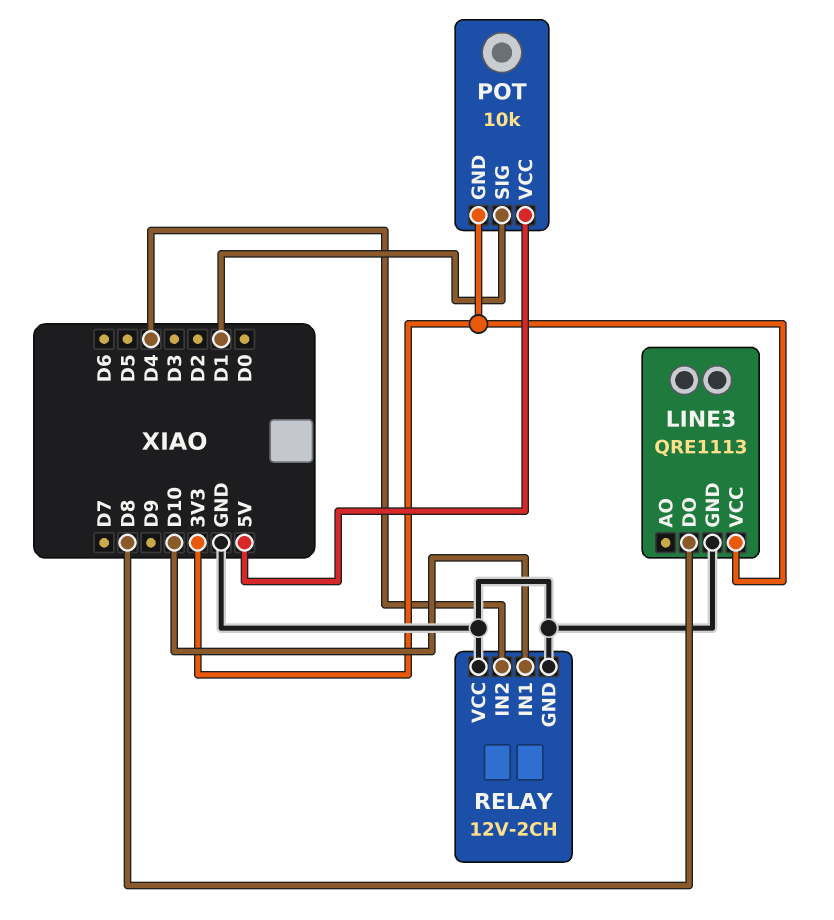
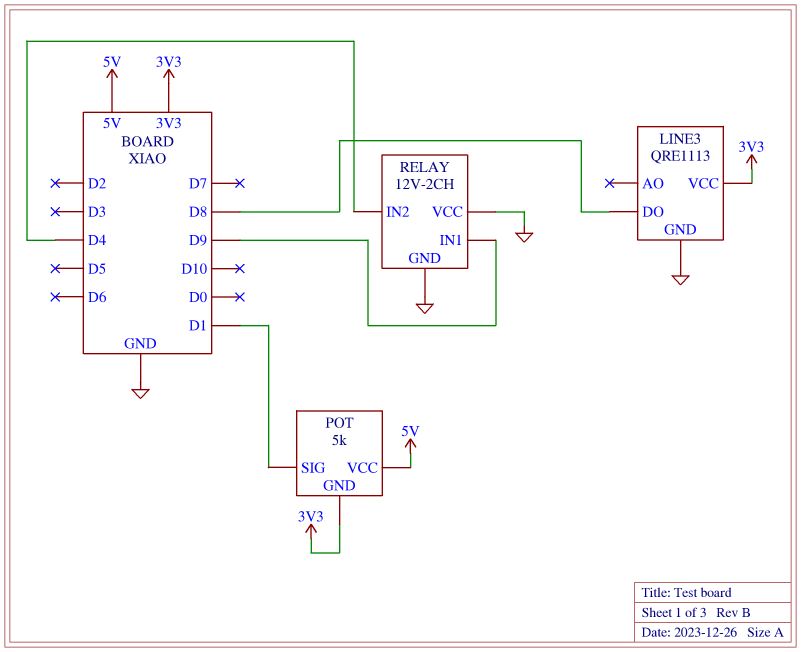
POT: 10k -> 5k
RELAY pin IN1: D10 -> D9

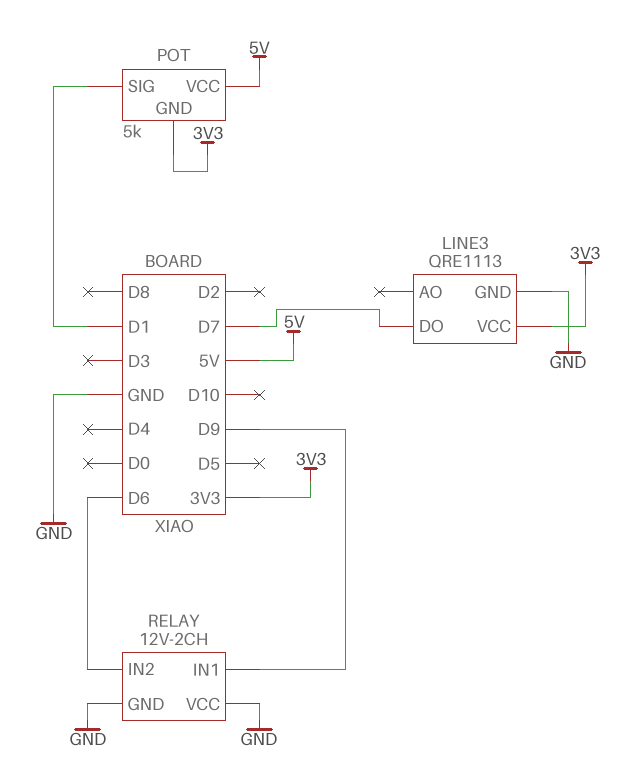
LINE3 pin DO: D8 -> D7
RELAY pin IN2: D4 -> D6

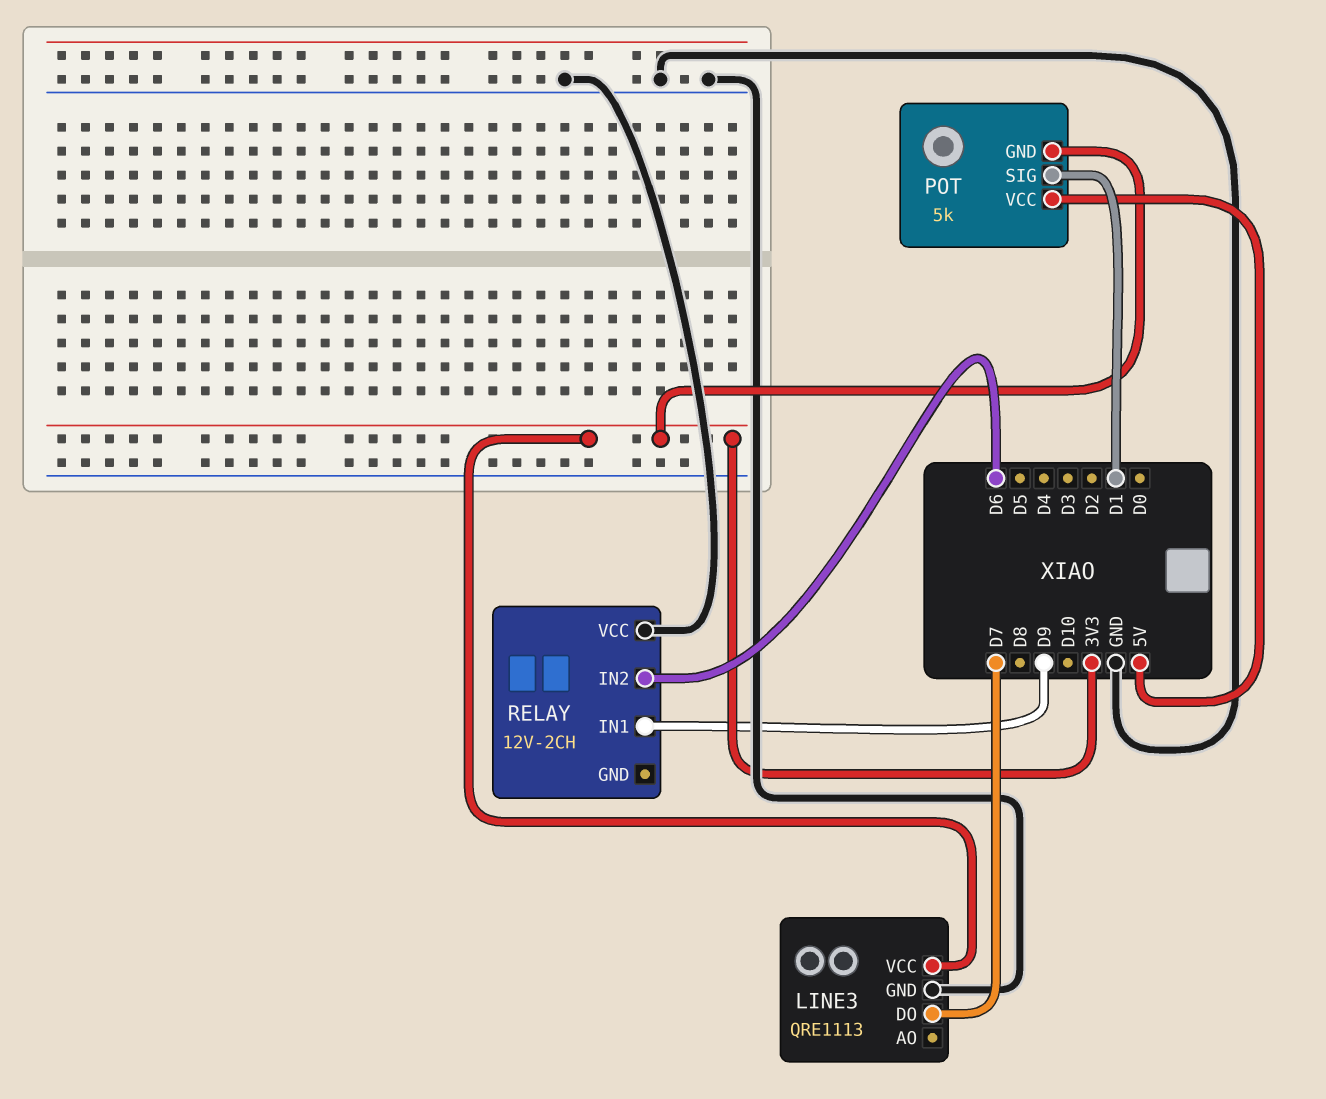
RELAY pin GND: GND -> none

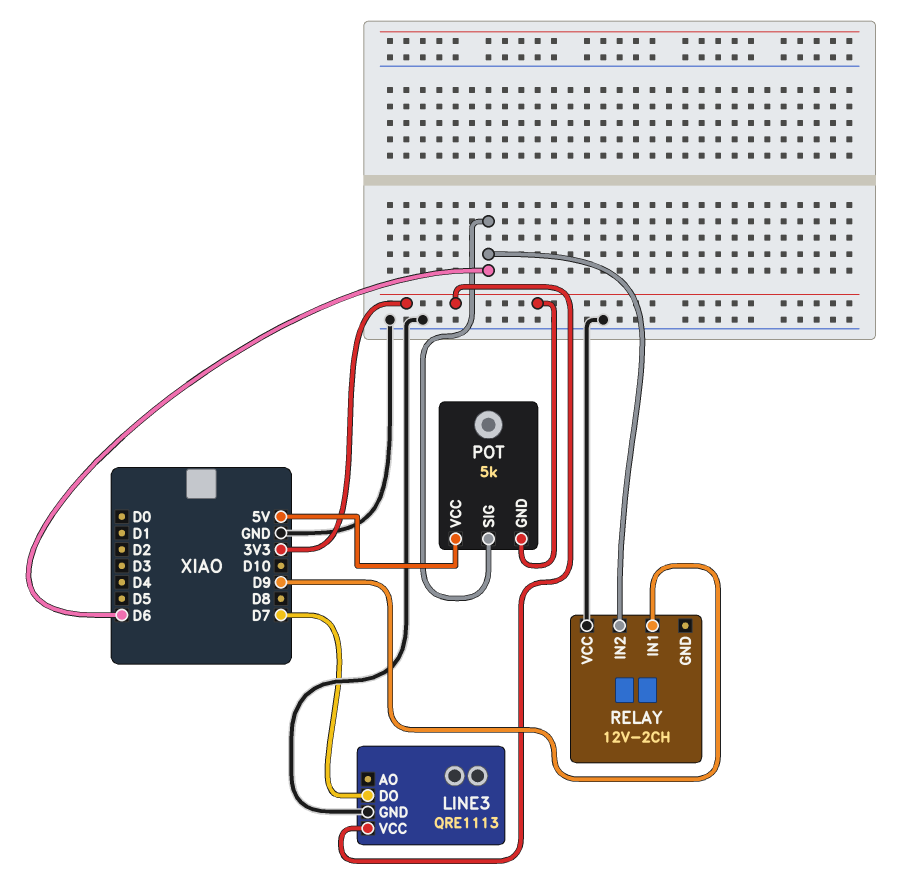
POT pin SIG: D1 -> D6

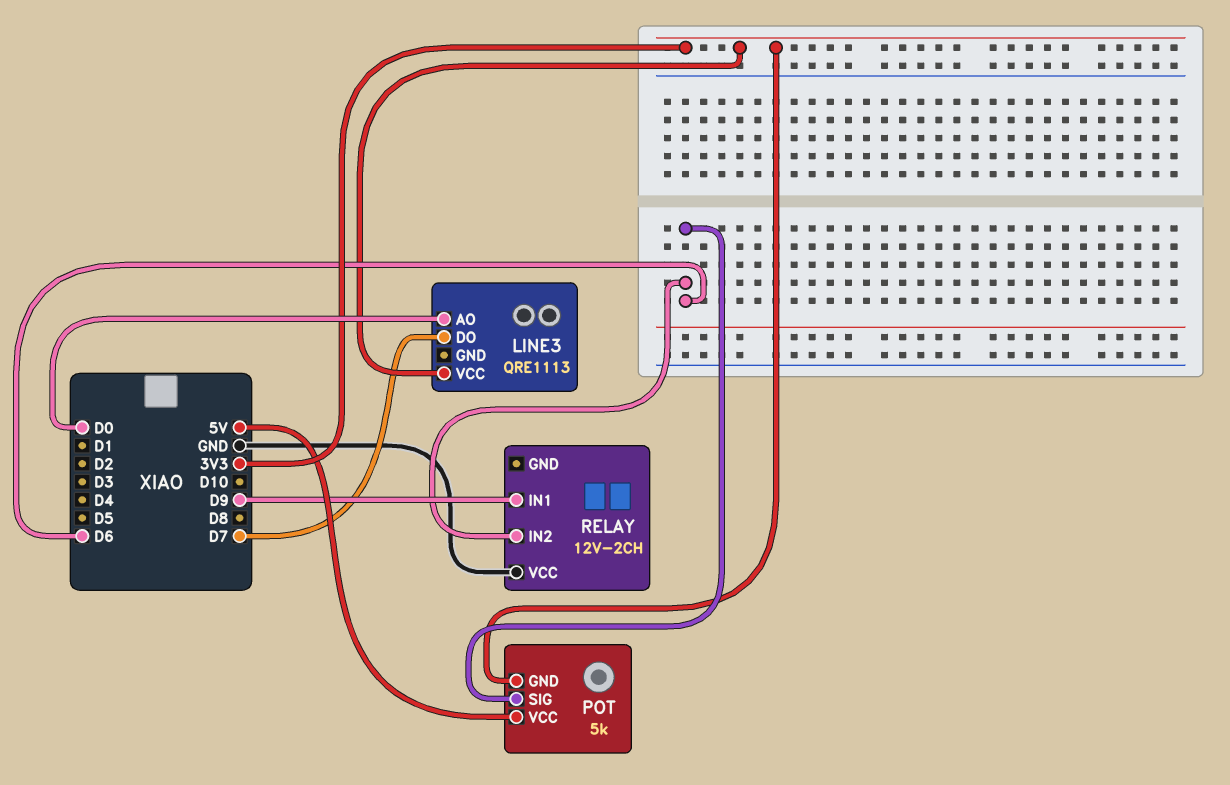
LINE3 pin AO: none -> D0
LINE3 pin GND: GND -> none

